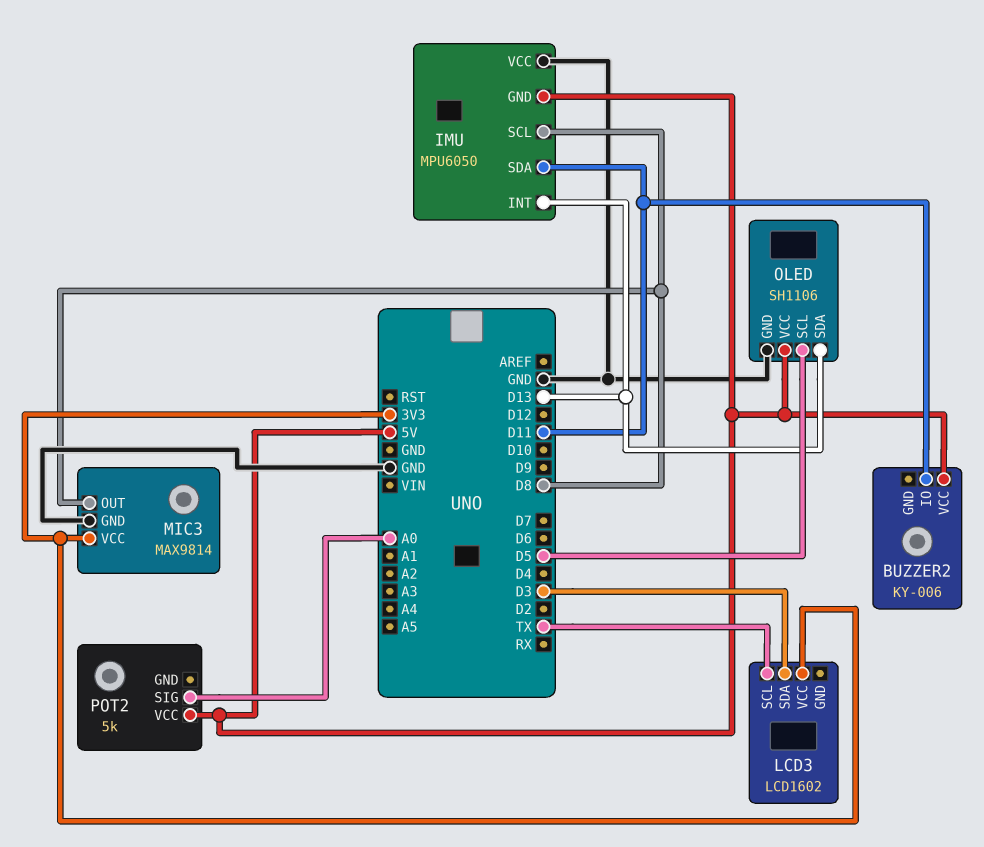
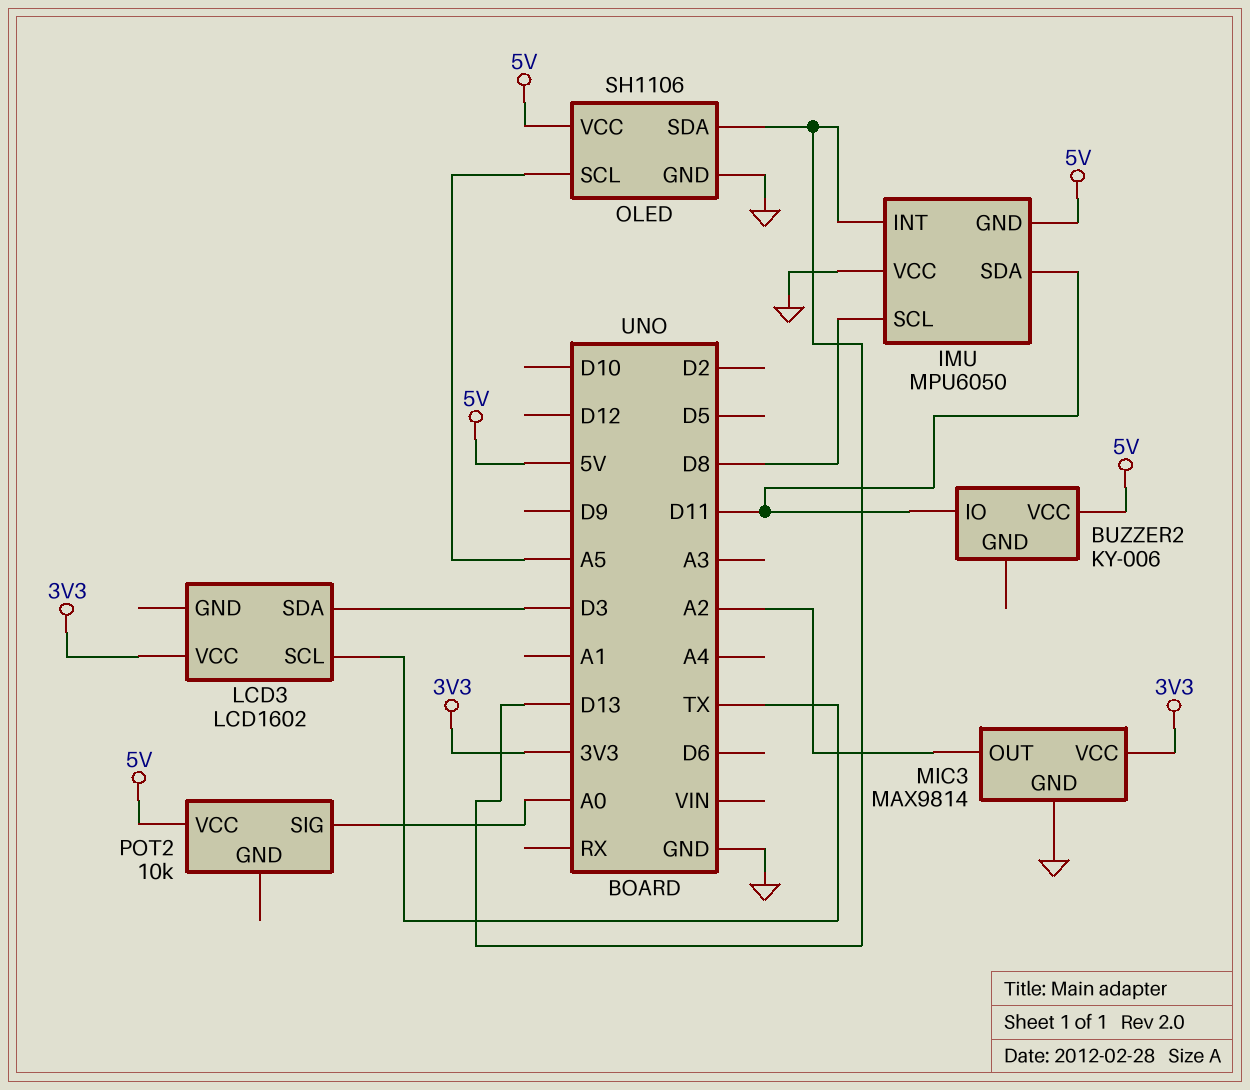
MIC3 pin OUT: D8 -> A2
OLED pin SCL: D5 -> A5
POT2: 5k -> 10k

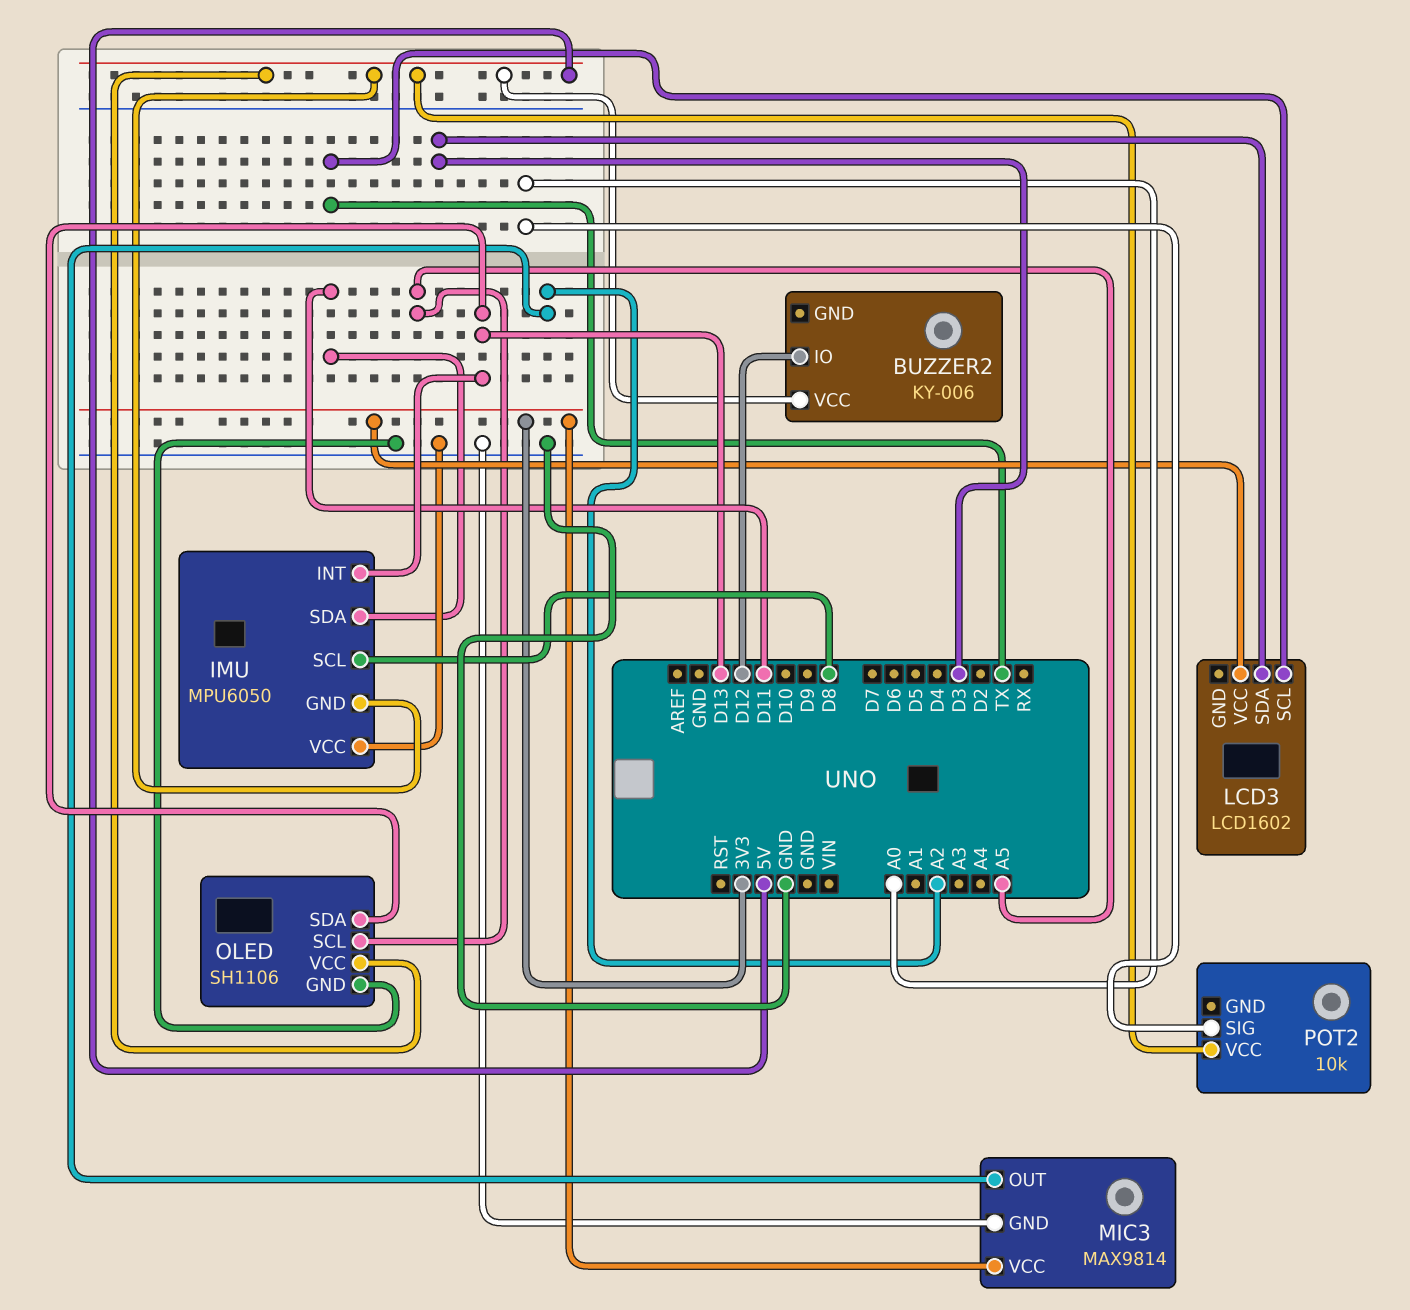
BUZZER2 pin IO: D11 -> D12

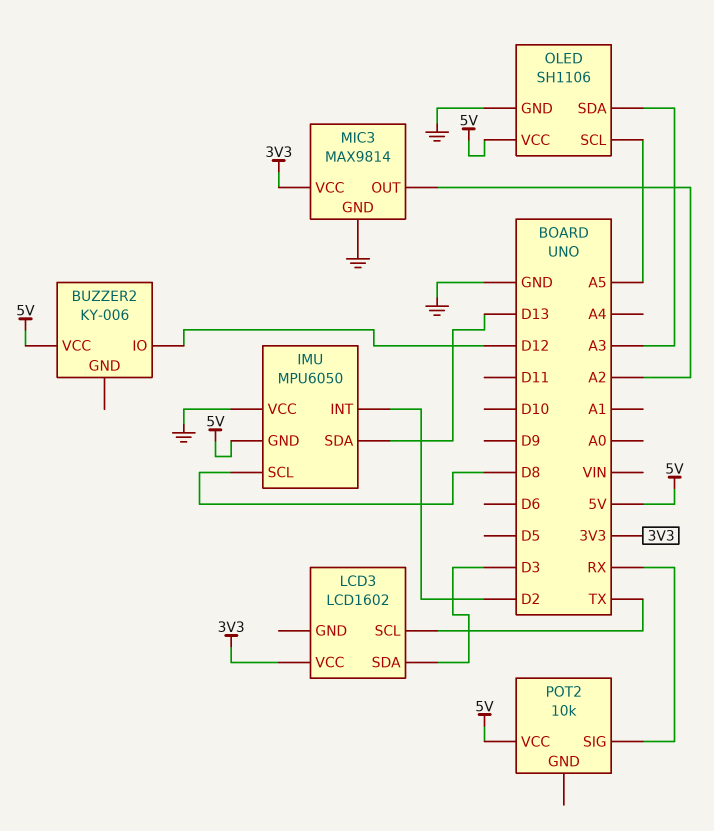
IMU pin INT: D13 -> D2
IMU pin SDA: D11 -> D13
OLED pin SDA: D13 -> A3
POT2 pin SIG: A0 -> RX

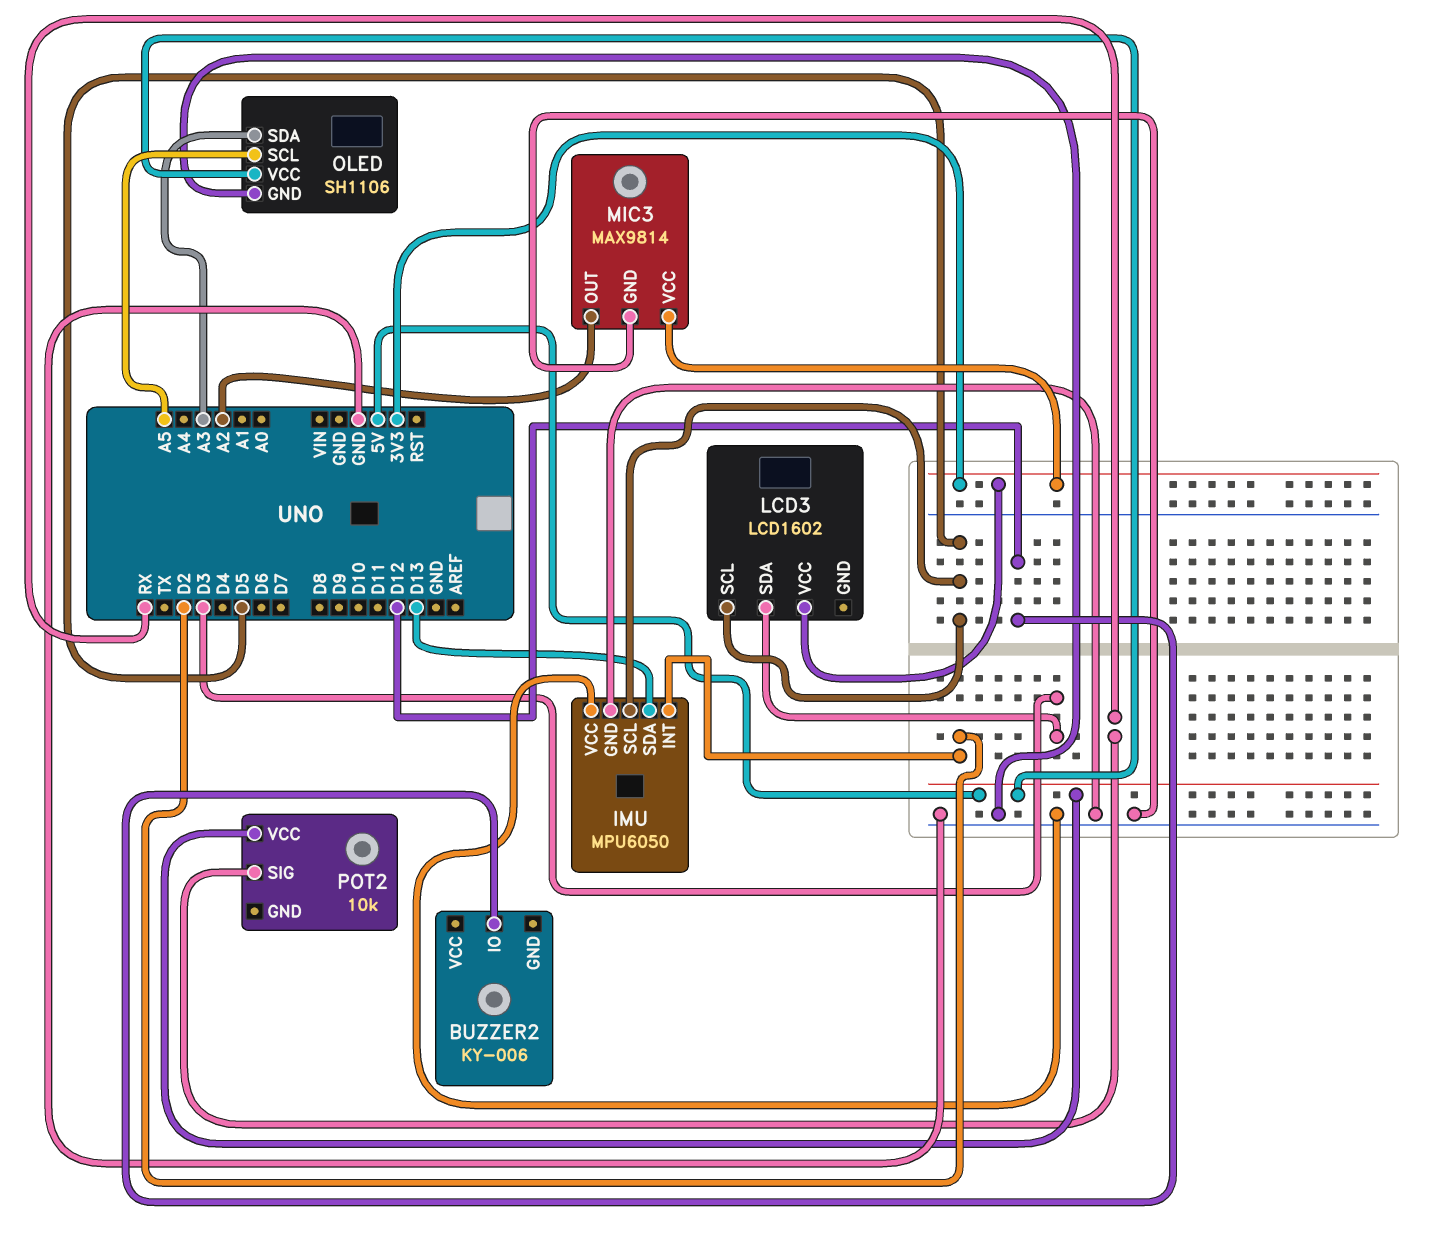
BUZZER2 pin VCC: 5V -> none
IMU pin GND: 5V -> GND
IMU pin SCL: D8 -> D5
LCD3 pin SCL: TX -> D5

